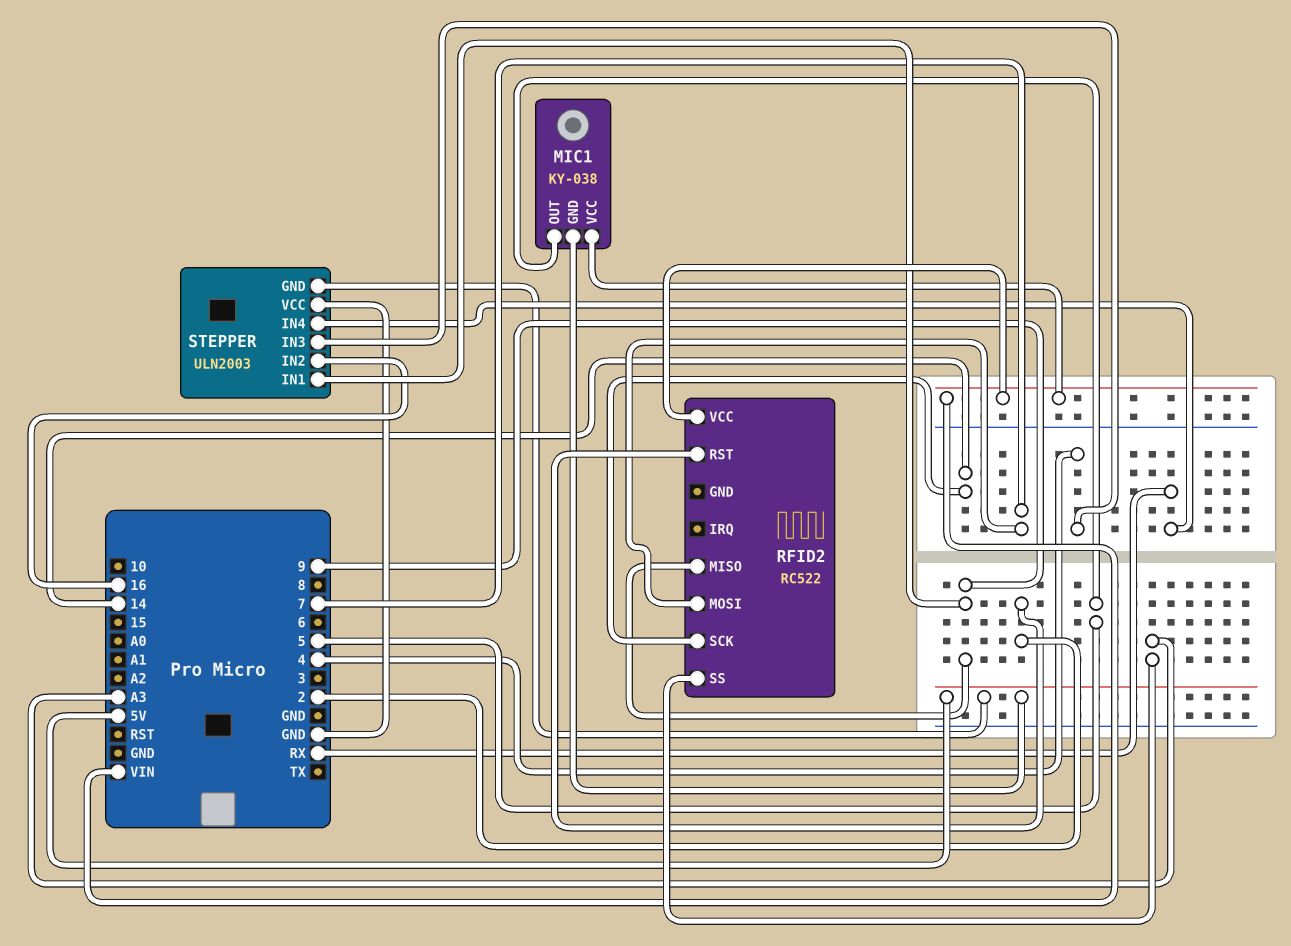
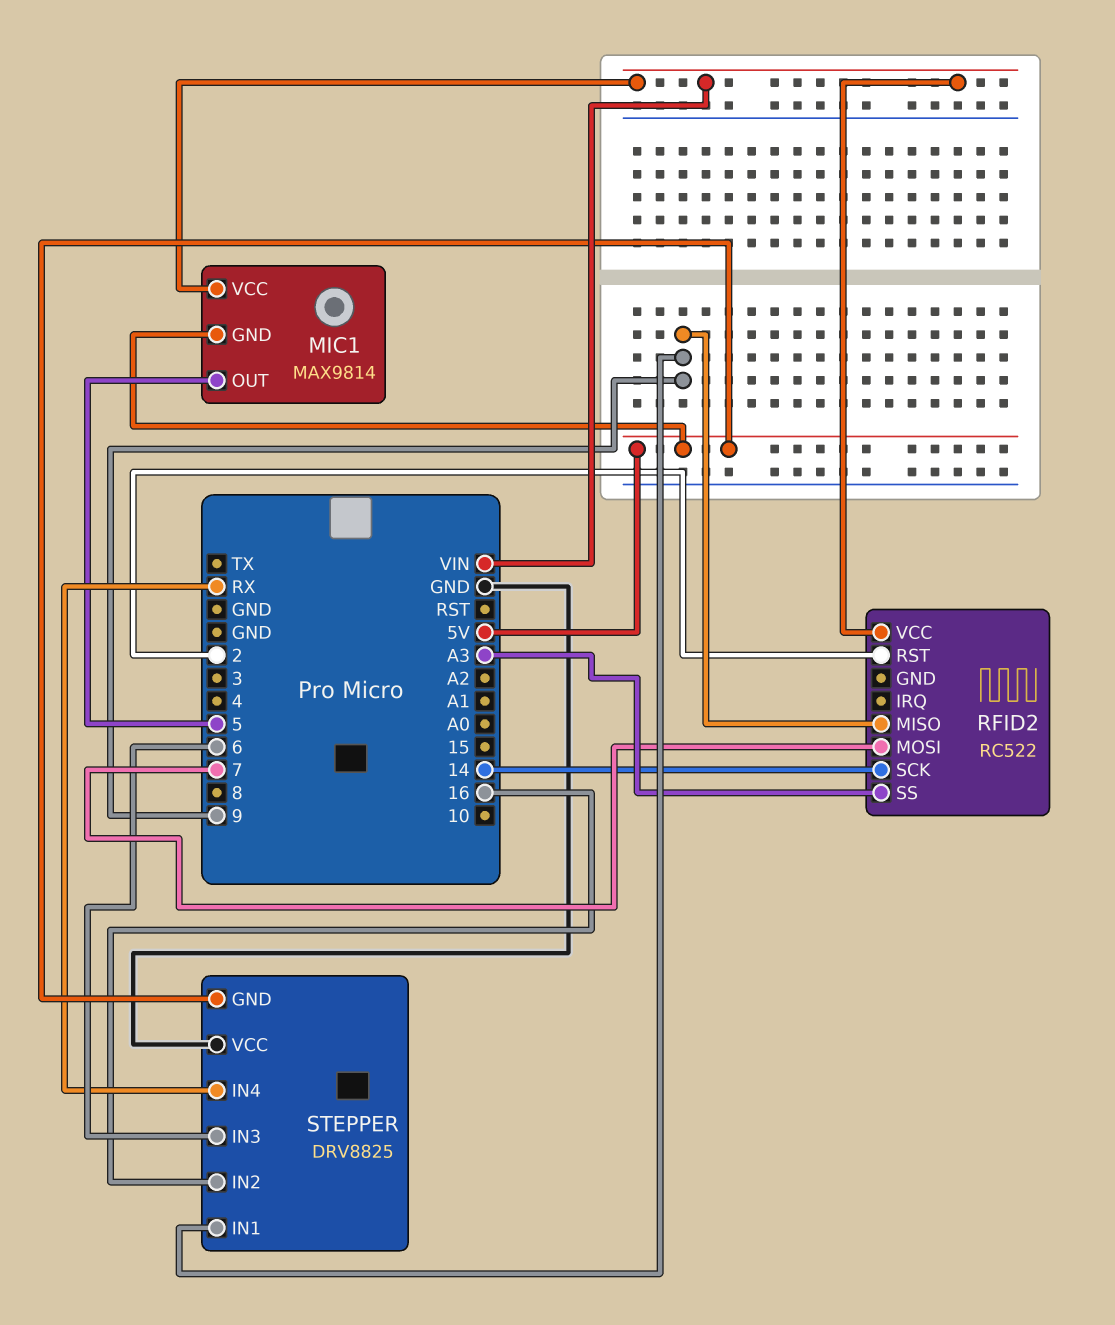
MIC1: KY-038 -> MAX9814
STEPPER: ULN2003 -> DRV8825
STEPPER pin IN3: 4 -> 6

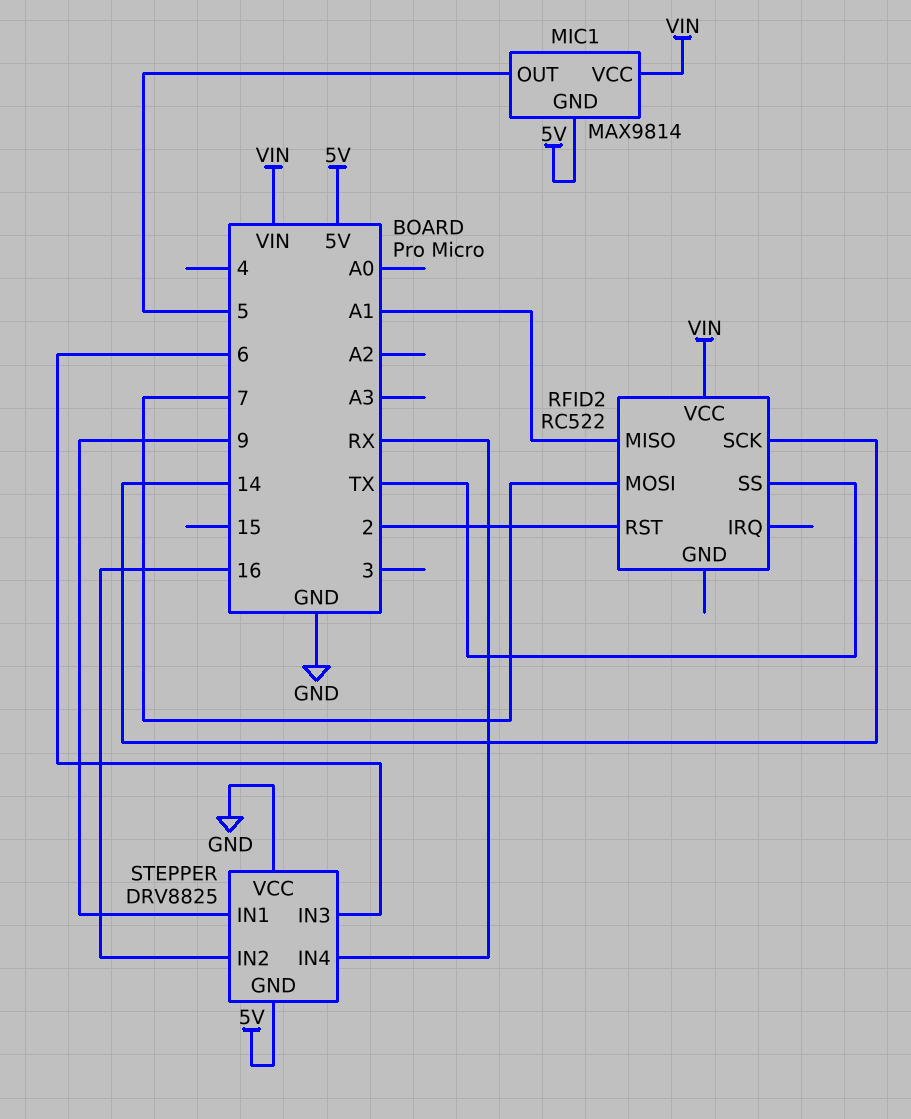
RFID2 pin MISO: 9 -> A1
RFID2 pin SS: A3 -> TX

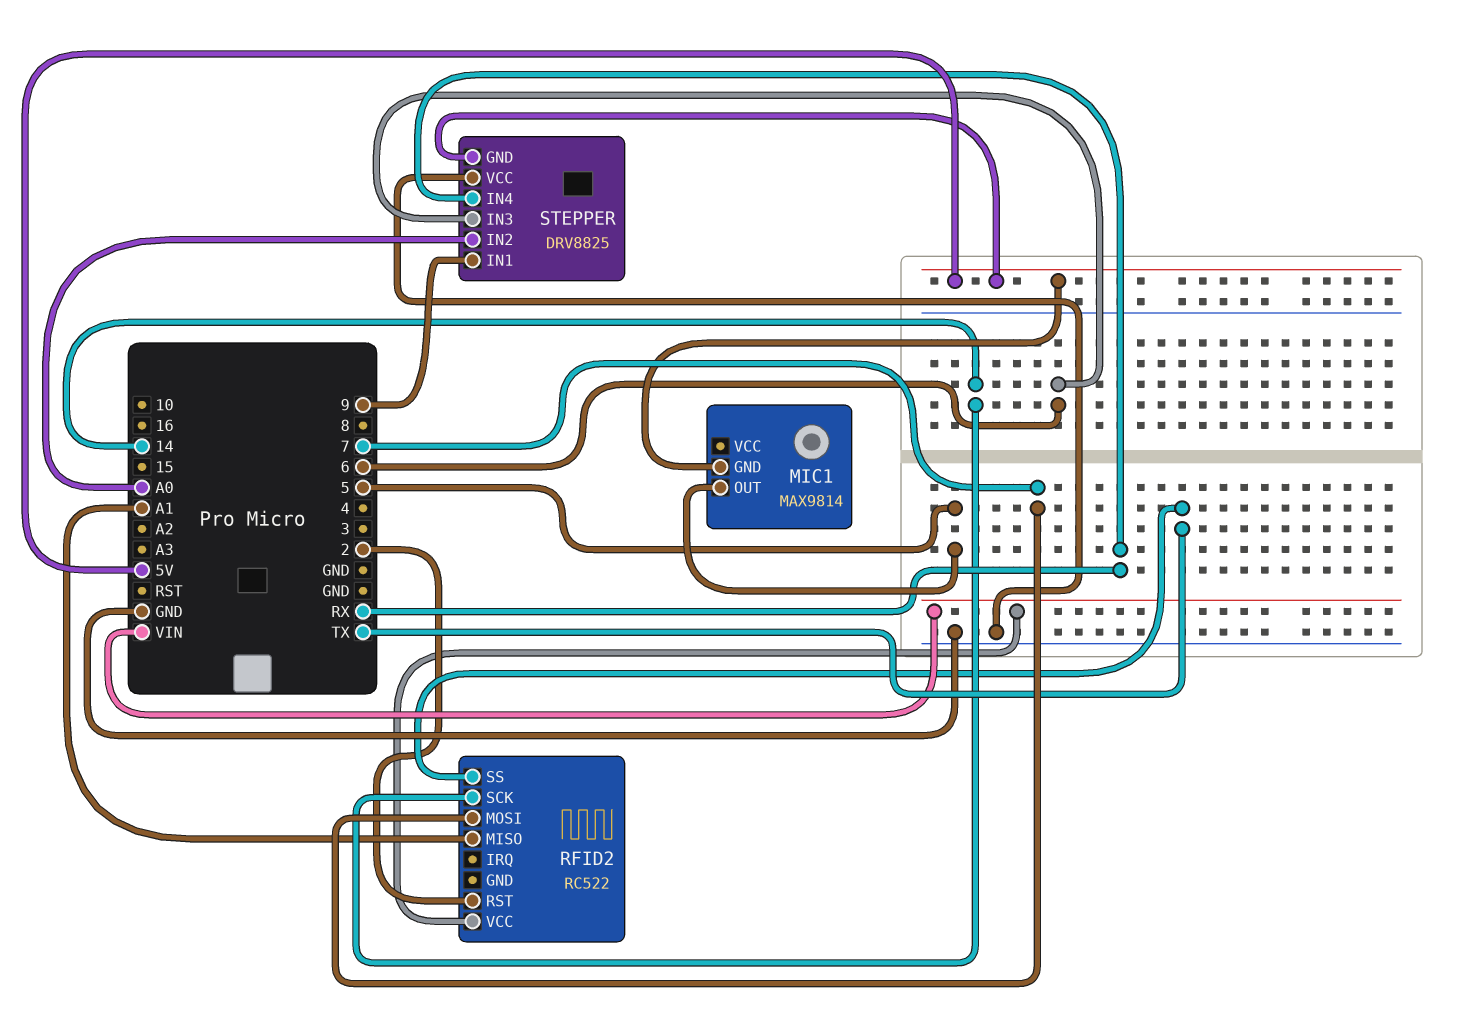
MIC1 pin VCC: VIN -> none
STEPPER pin IN2: 16 -> A0

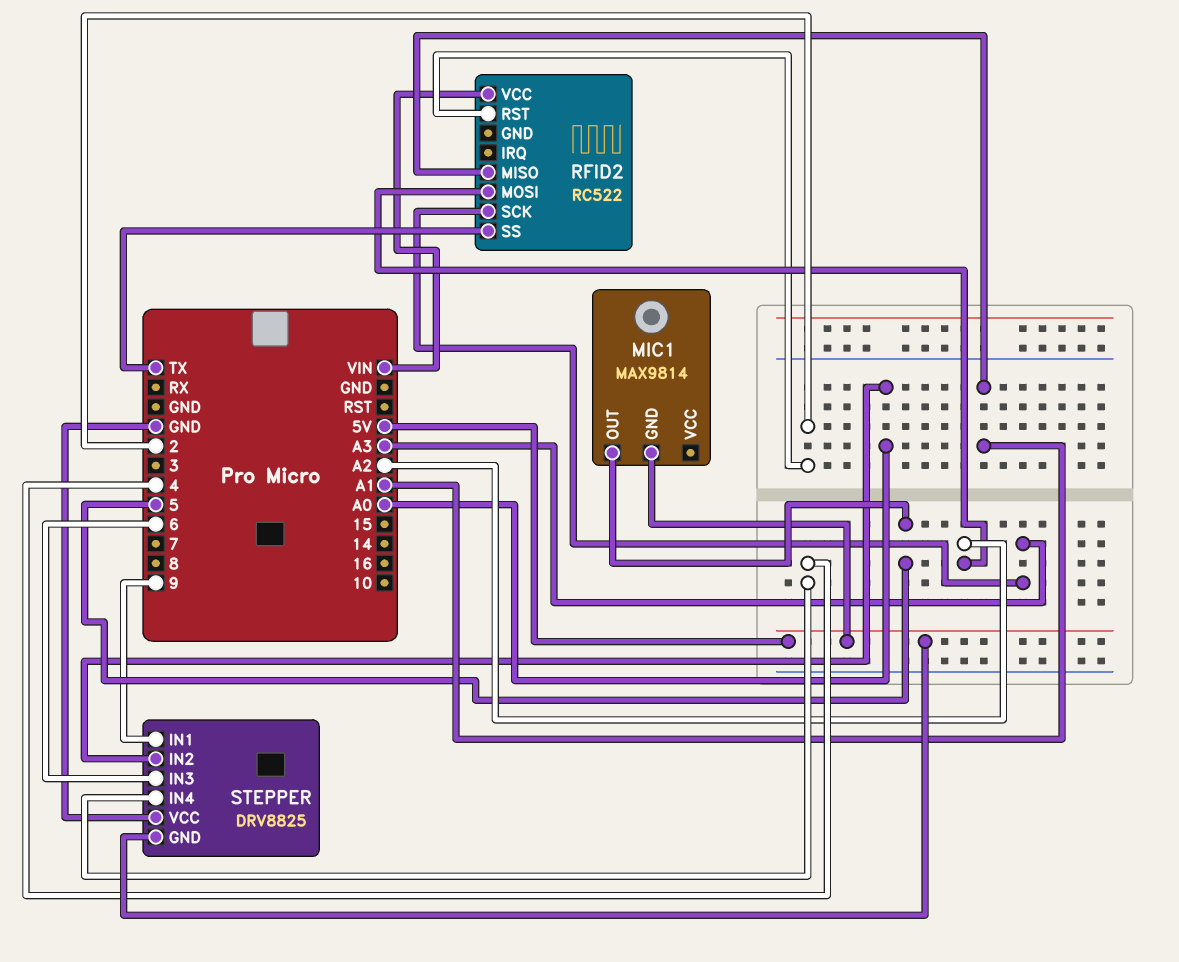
RFID2 pin MOSI: 7 -> A2
RFID2 pin SCK: 14 -> A3
STEPPER pin IN4: RX -> 4

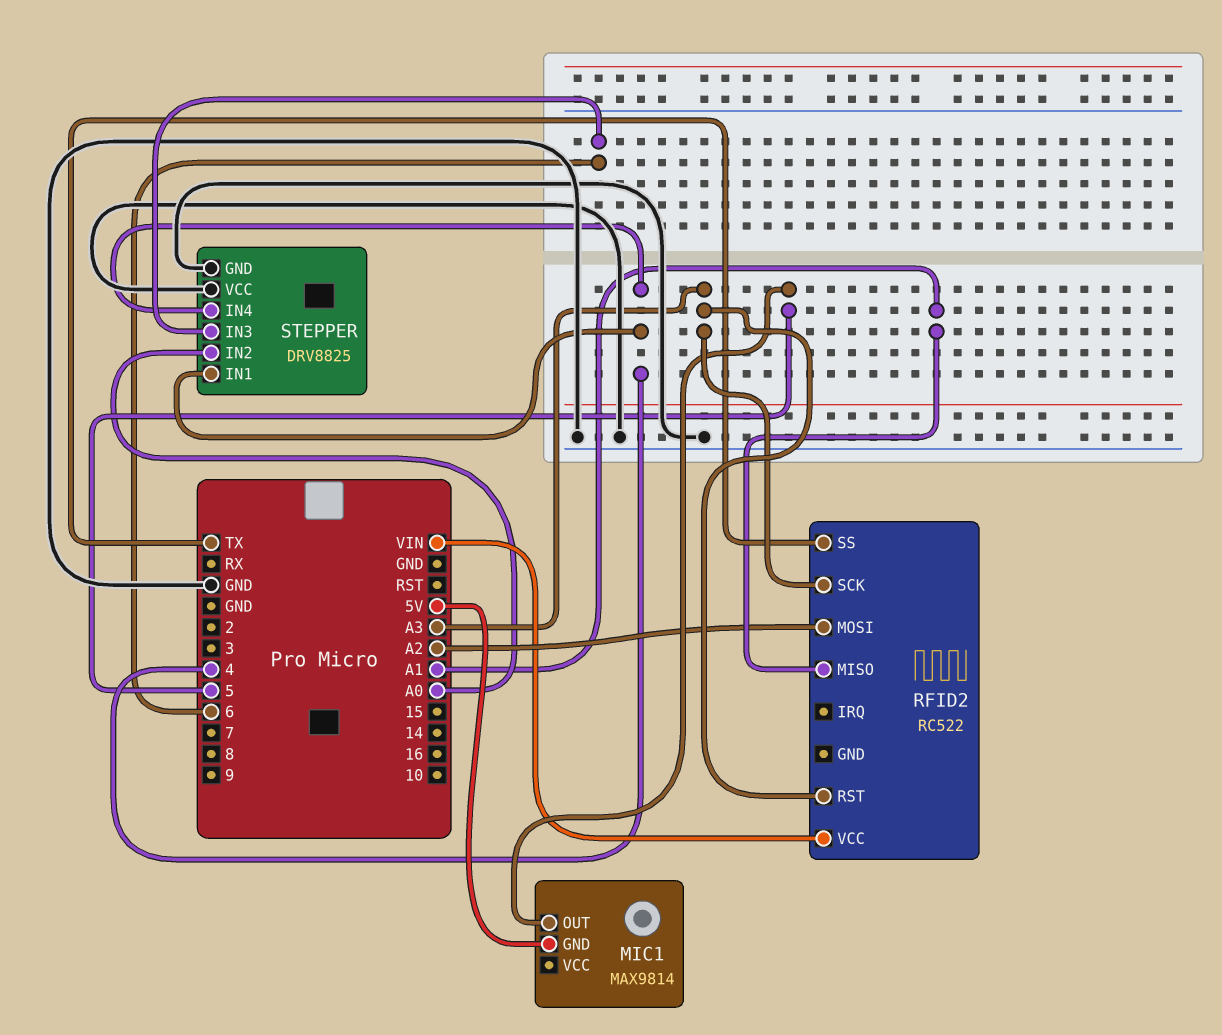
RFID2 pin RST: 2 -> A3
STEPPER pin GND: 5V -> GND
STEPPER pin IN1: 9 -> 4

